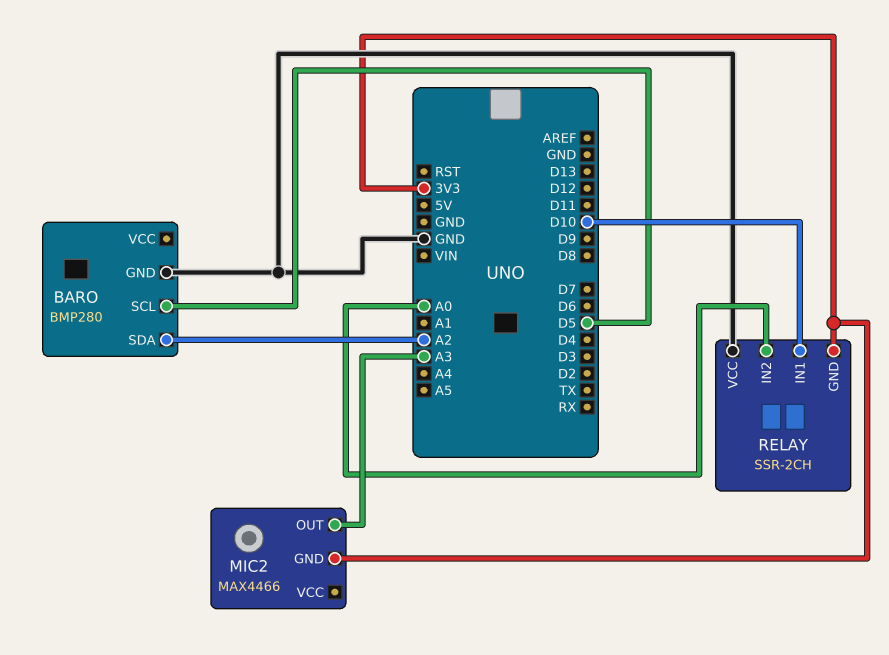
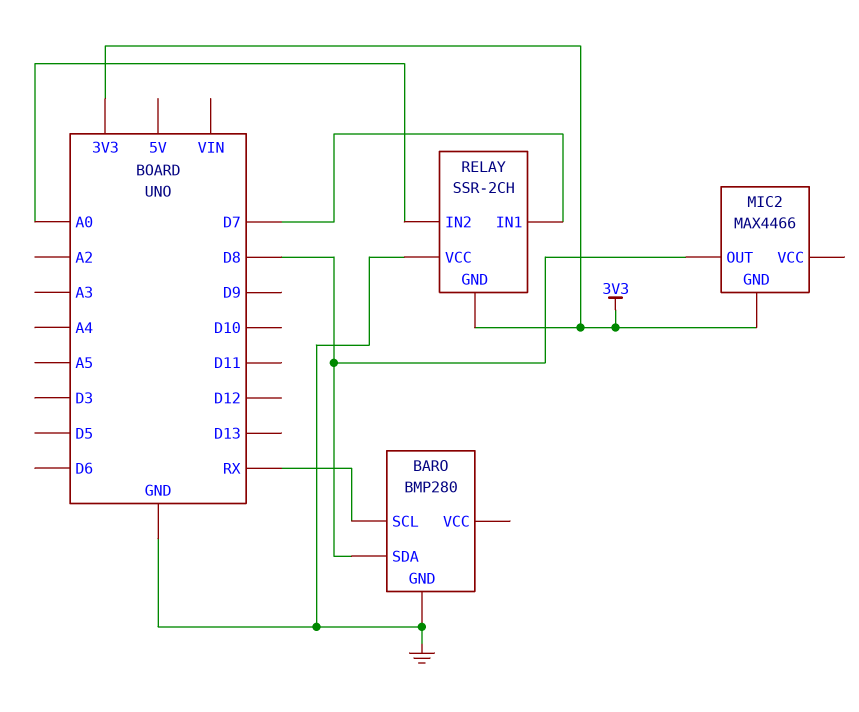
BARO pin SCL: D5 -> RX
BARO pin SDA: A2 -> D8
MIC2 pin OUT: A3 -> D8
RELAY pin IN1: D10 -> D7

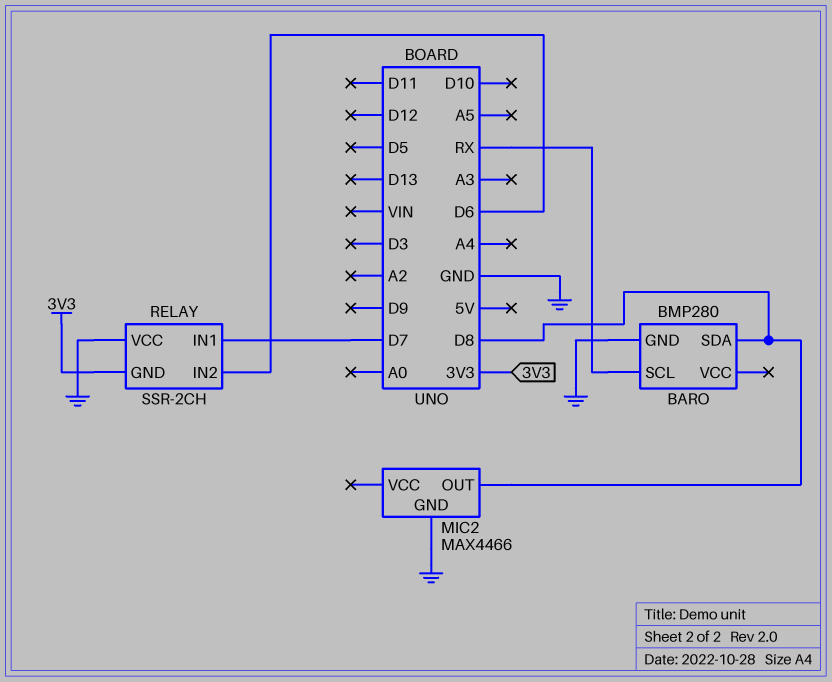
MIC2 pin GND: 3V3 -> GND
RELAY pin IN2: A0 -> D6

